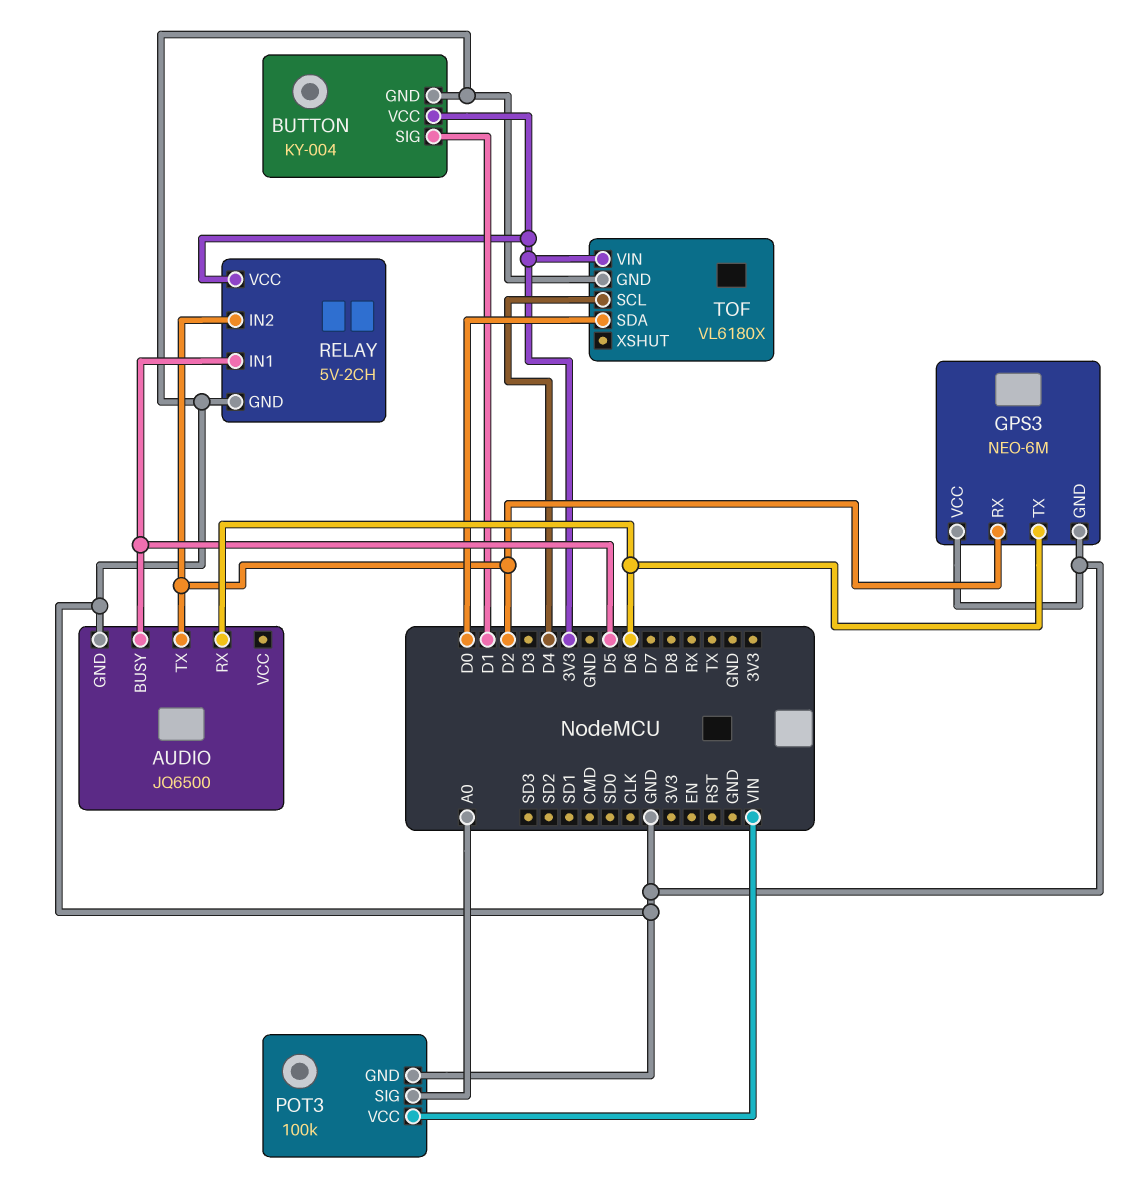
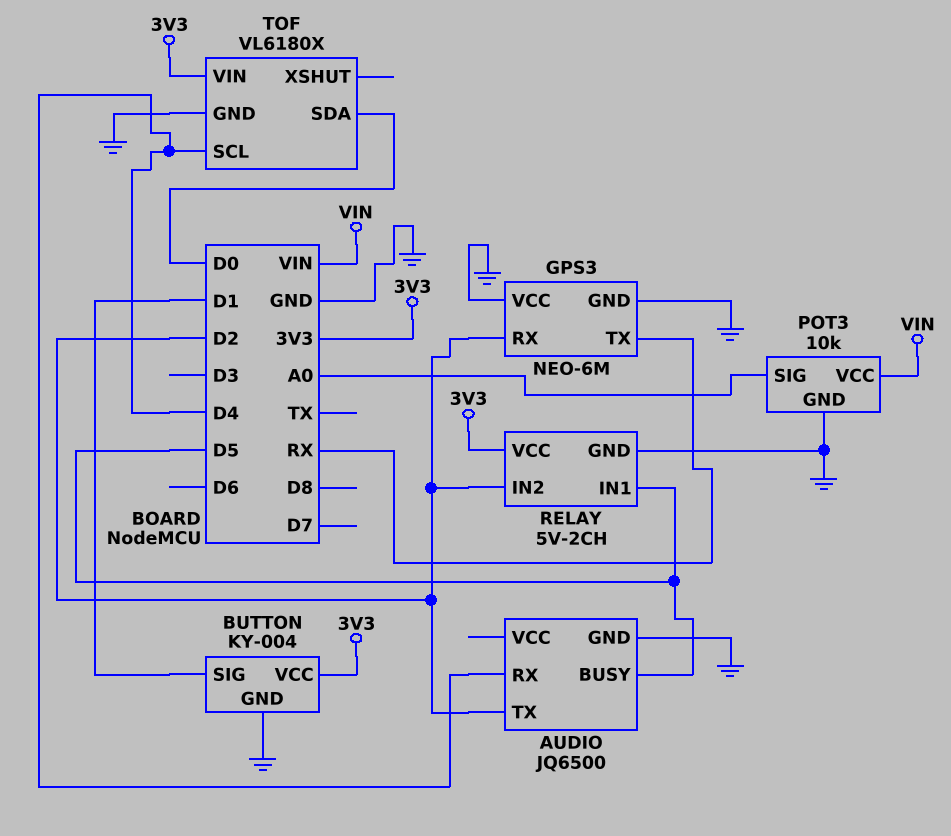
AUDIO pin RX: D6 -> D4
GPS3 pin TX: D6 -> RX
POT3: 100k -> 10k

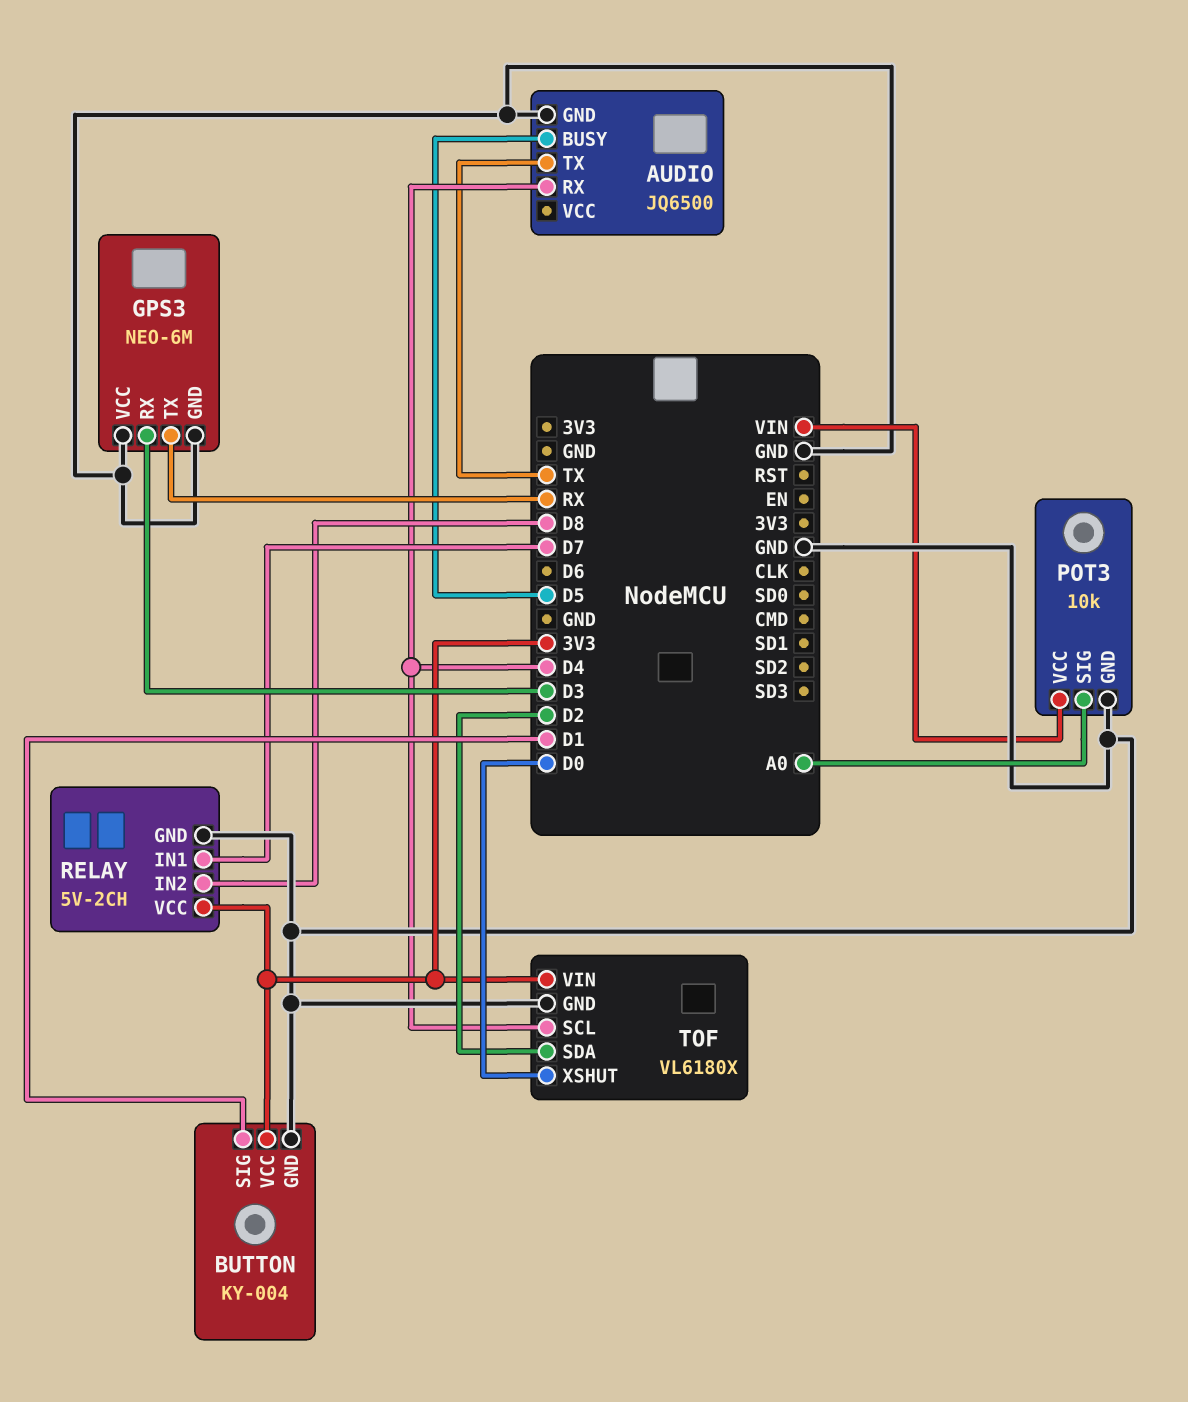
AUDIO pin TX: D2 -> TX
GPS3 pin RX: D2 -> D3
RELAY pin IN1: D5 -> D7
RELAY pin IN2: D2 -> D8
TOF pin SDA: D0 -> D2
TOF pin XSHUT: none -> D0

